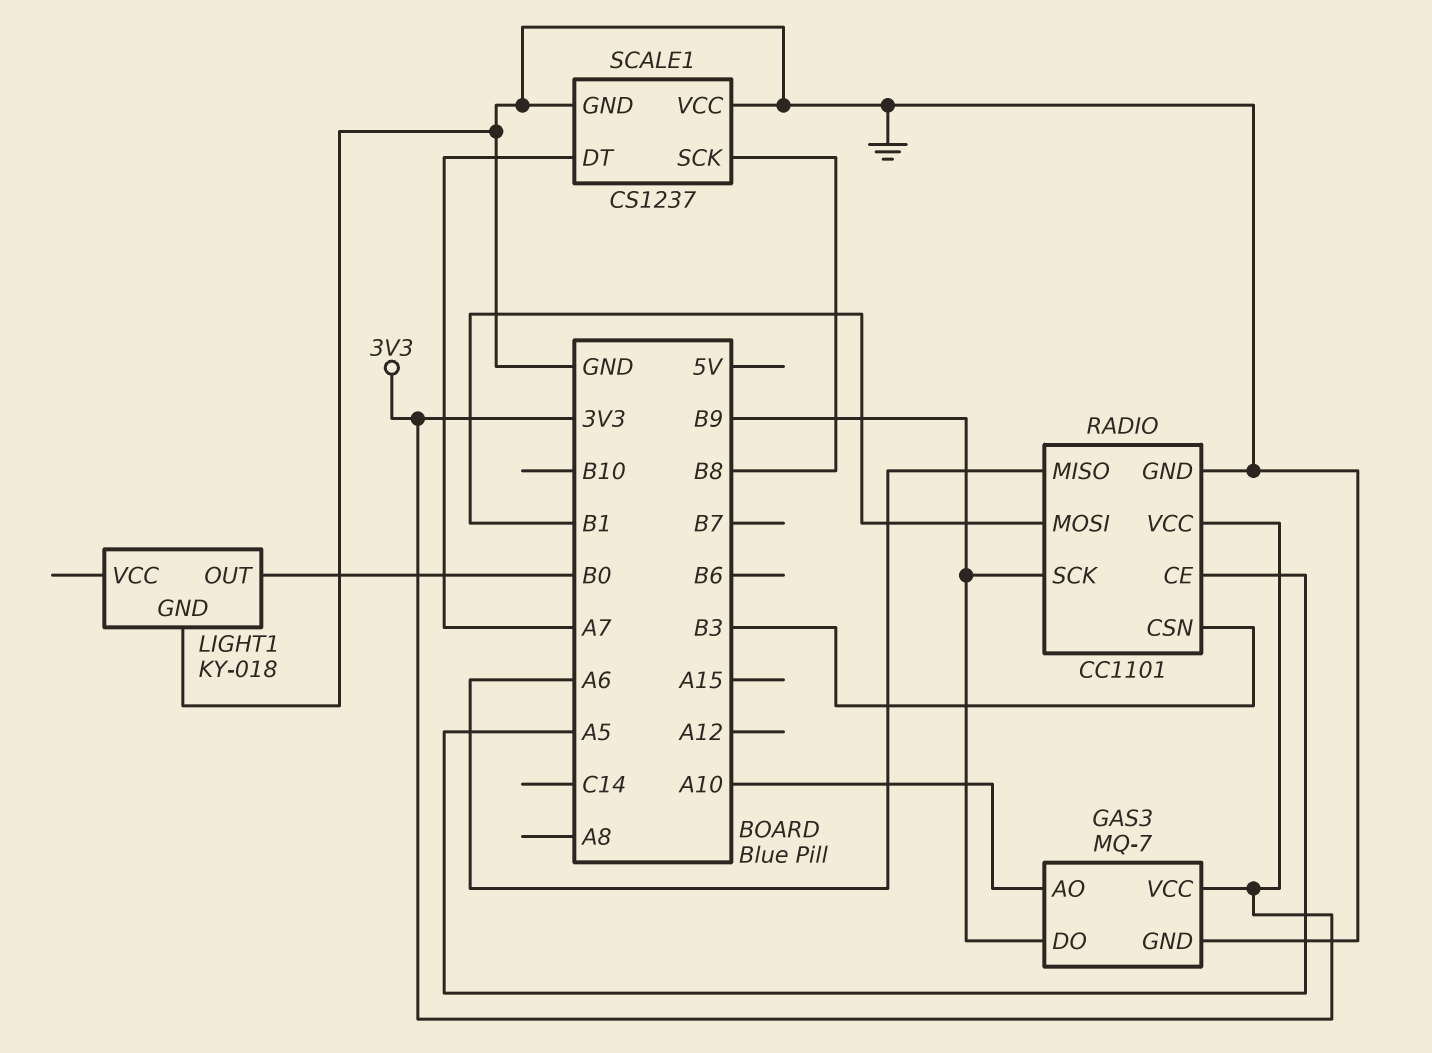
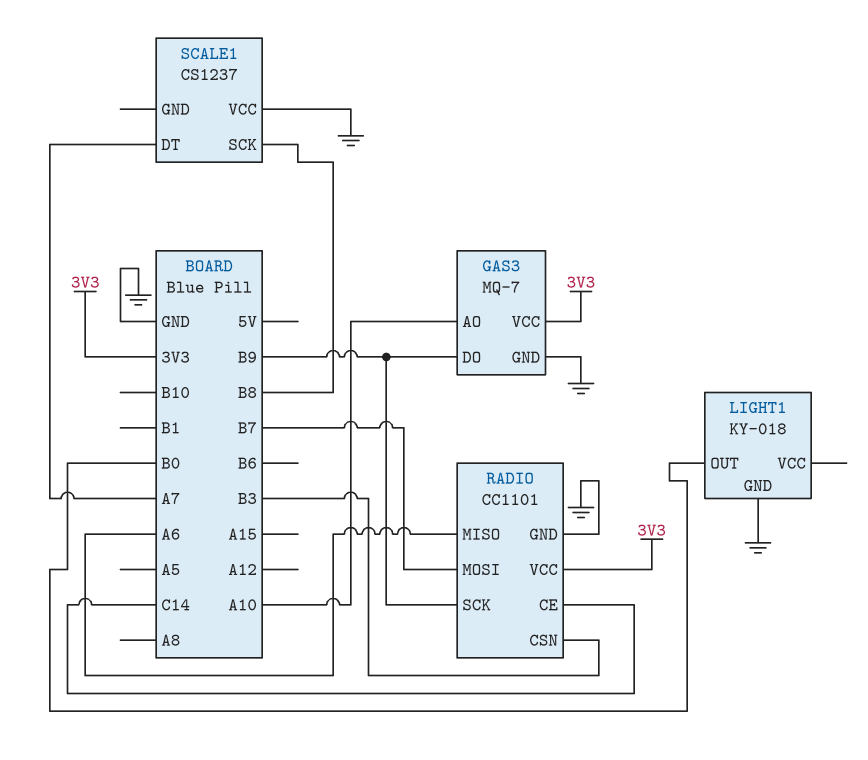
RADIO pin CE: A5 -> C14
RADIO pin MOSI: B1 -> B7
SCALE1 pin GND: GND -> none

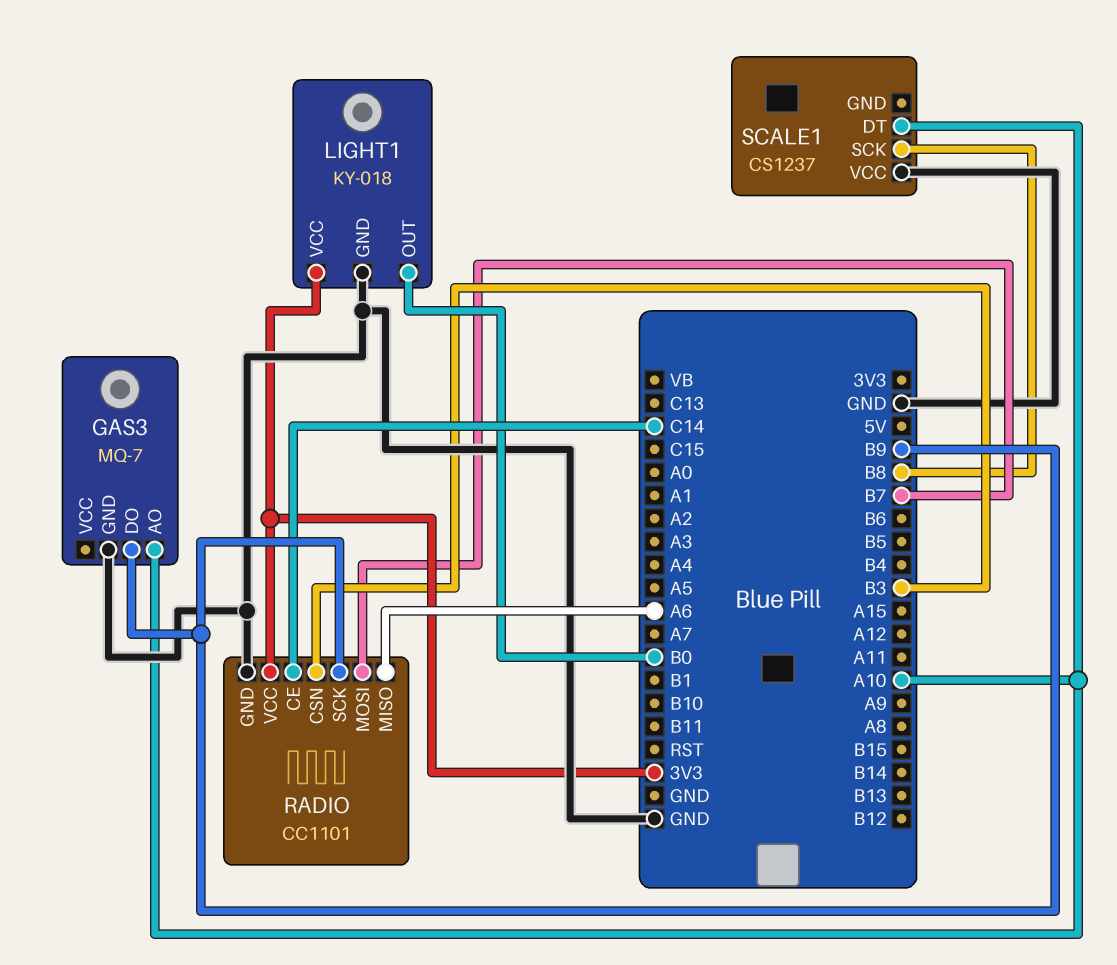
GAS3 pin VCC: 3V3 -> none
LIGHT1 pin VCC: none -> 3V3
SCALE1 pin DT: A7 -> A10

